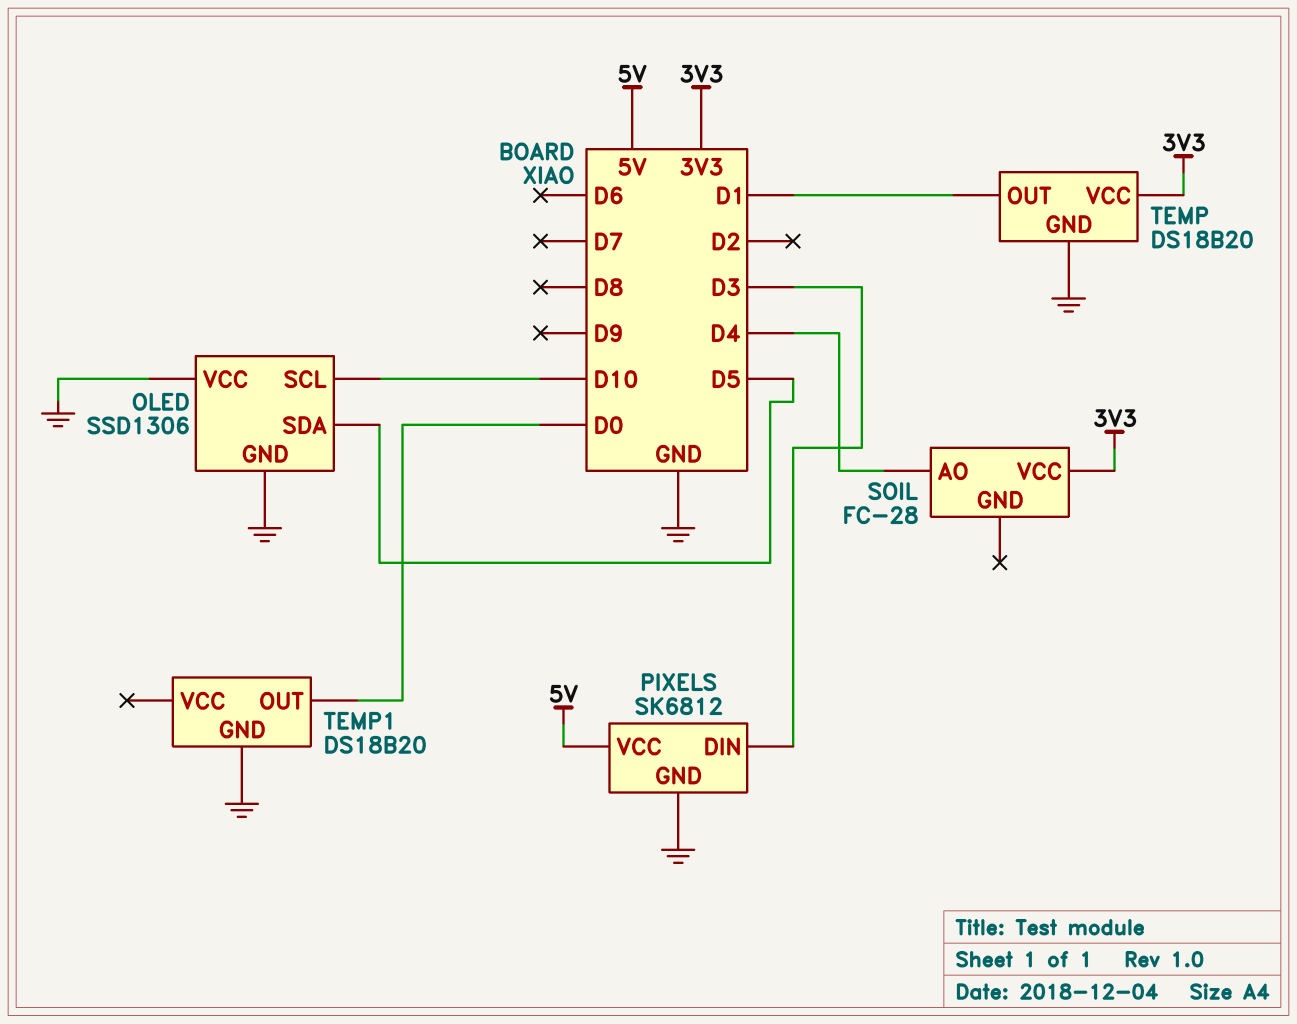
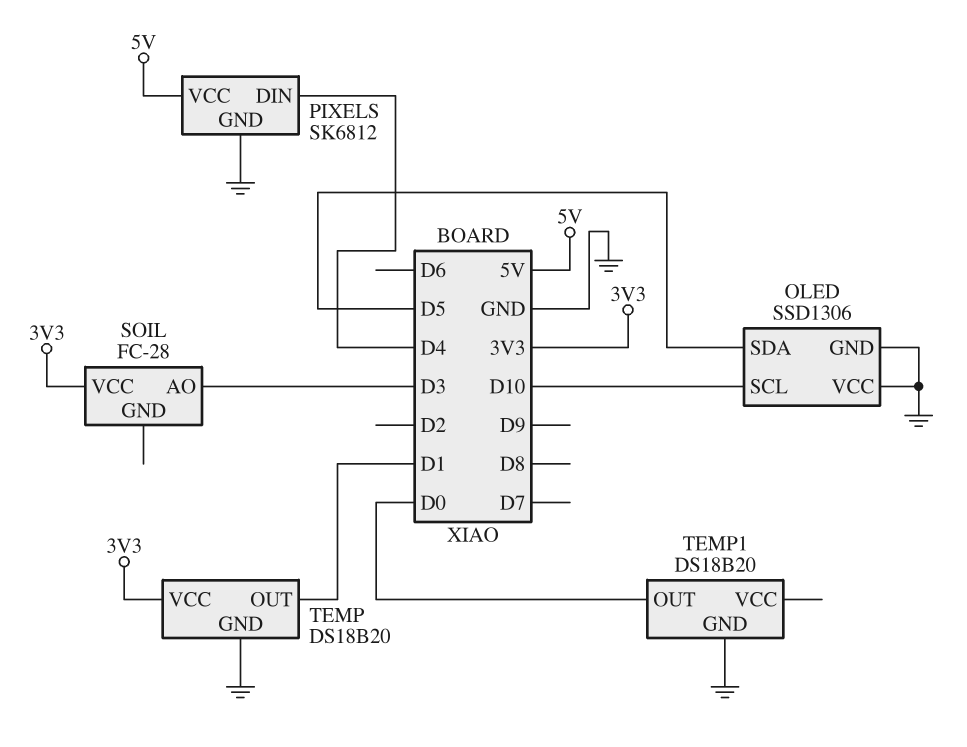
PIXELS pin DIN: D3 -> D4
SOIL pin AO: D4 -> D3

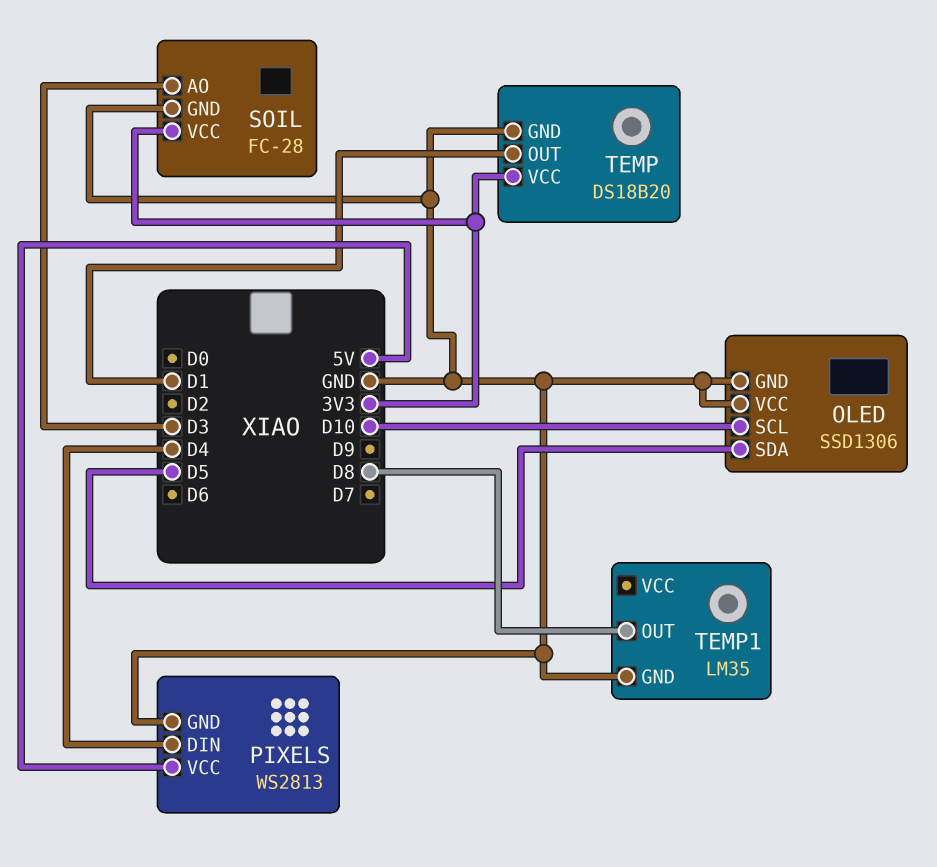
PIXELS: SK6812 -> WS2813
SOIL pin GND: none -> GND
TEMP1: DS18B20 -> LM35
TEMP1 pin OUT: D0 -> D8

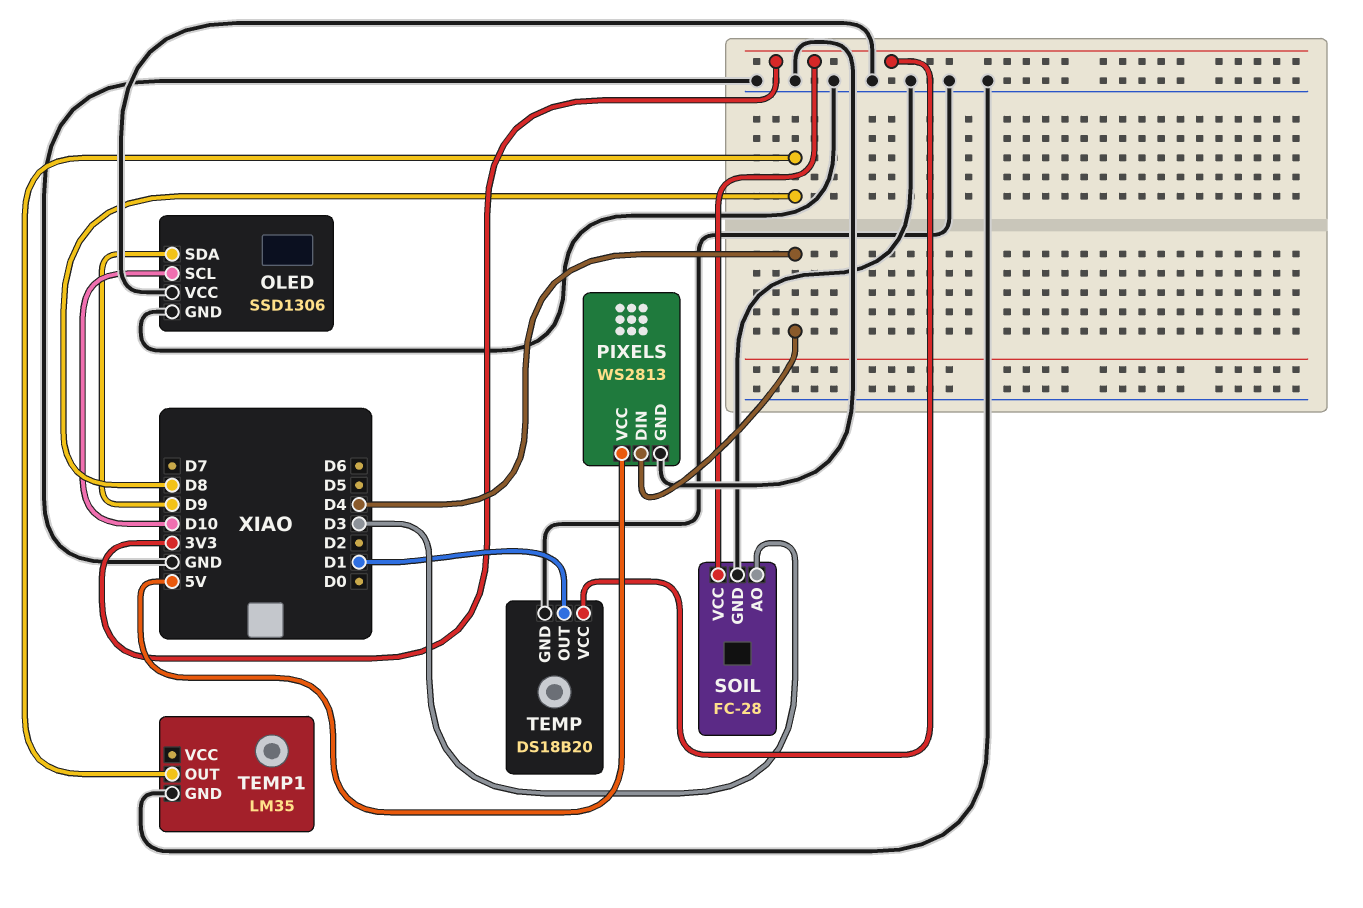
OLED pin SDA: D5 -> D9

